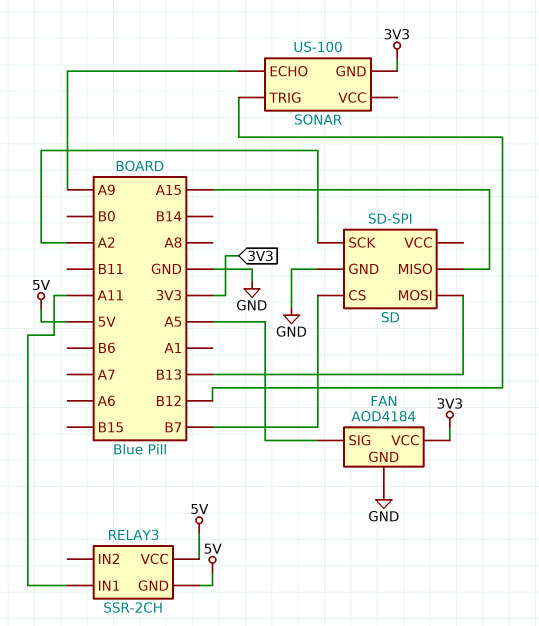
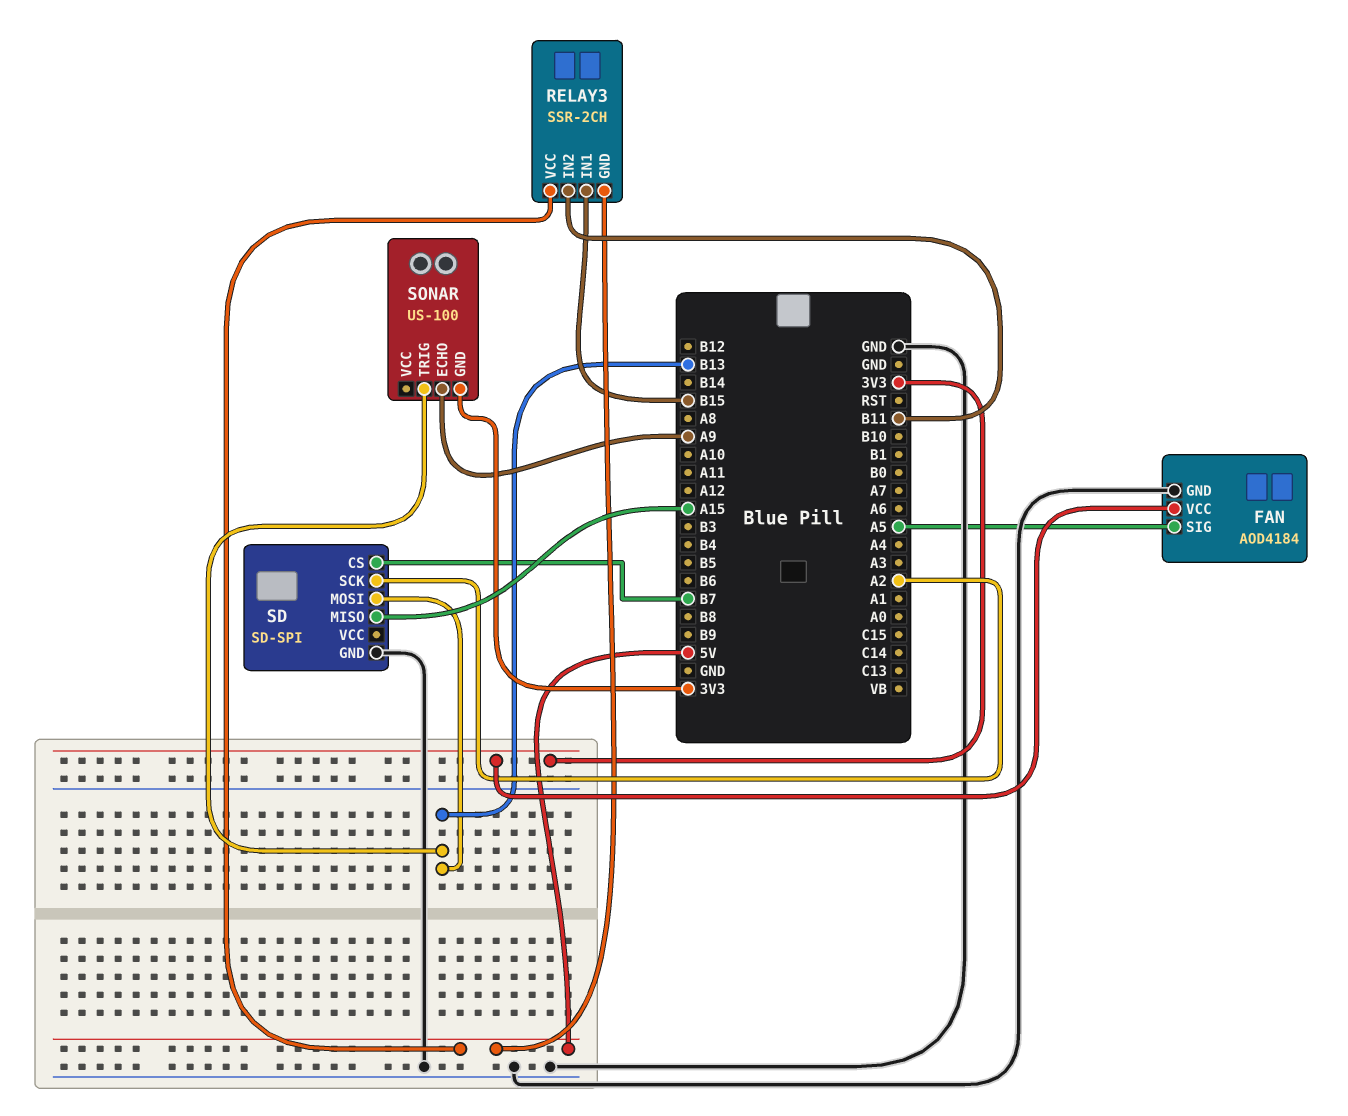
RELAY3 pin IN1: A11 -> B15
RELAY3 pin IN2: none -> B11
SONAR pin TRIG: B12 -> B13

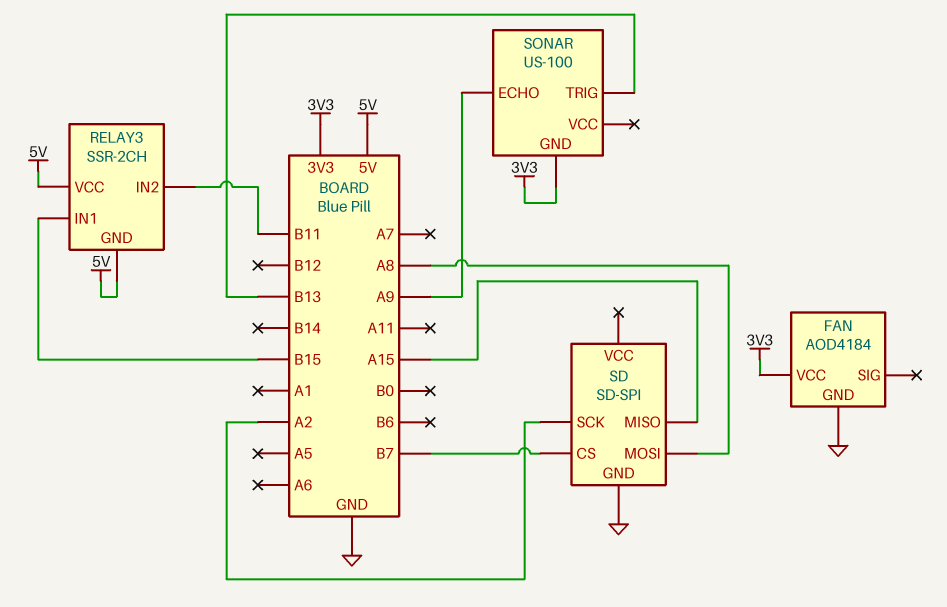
FAN pin SIG: A5 -> none
SD pin MOSI: B13 -> A8

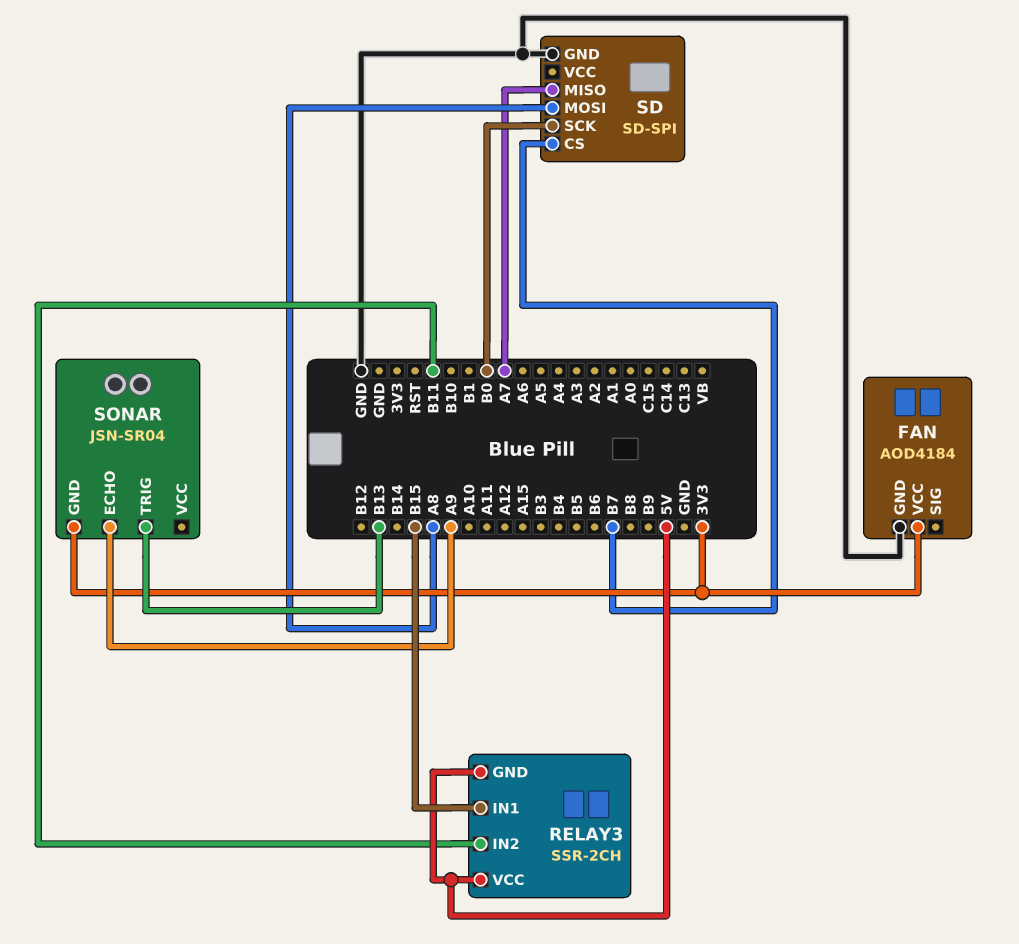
SD pin MISO: A15 -> A7
SD pin SCK: A2 -> B0
SONAR: US-100 -> JSN-SR04

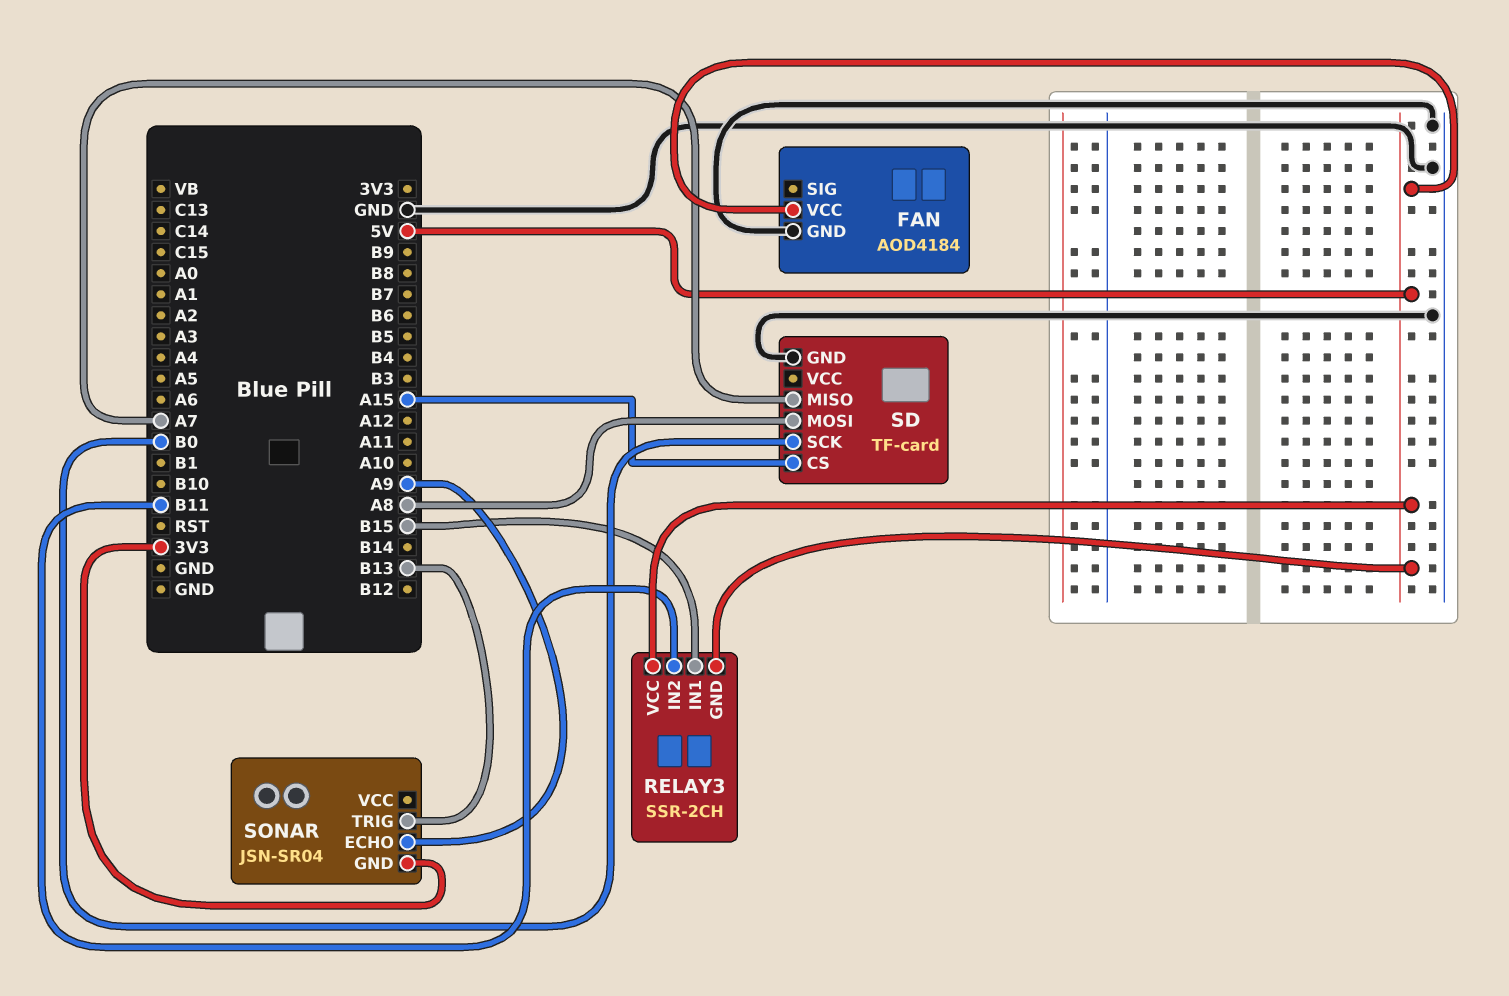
FAN pin VCC: 3V3 -> 5V
SD: SD-SPI -> TF-card
SD pin CS: B7 -> A15

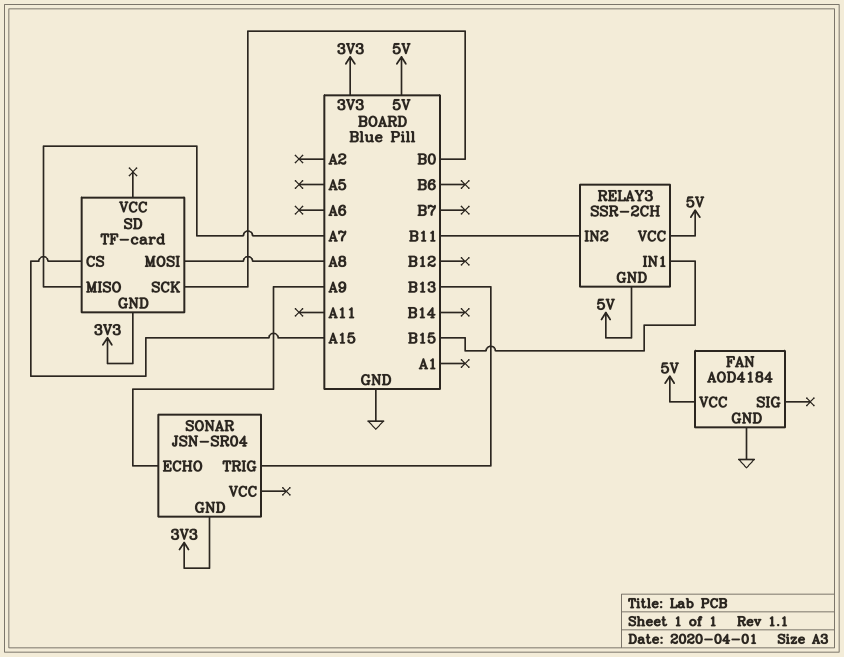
SD pin GND: GND -> 3V3

